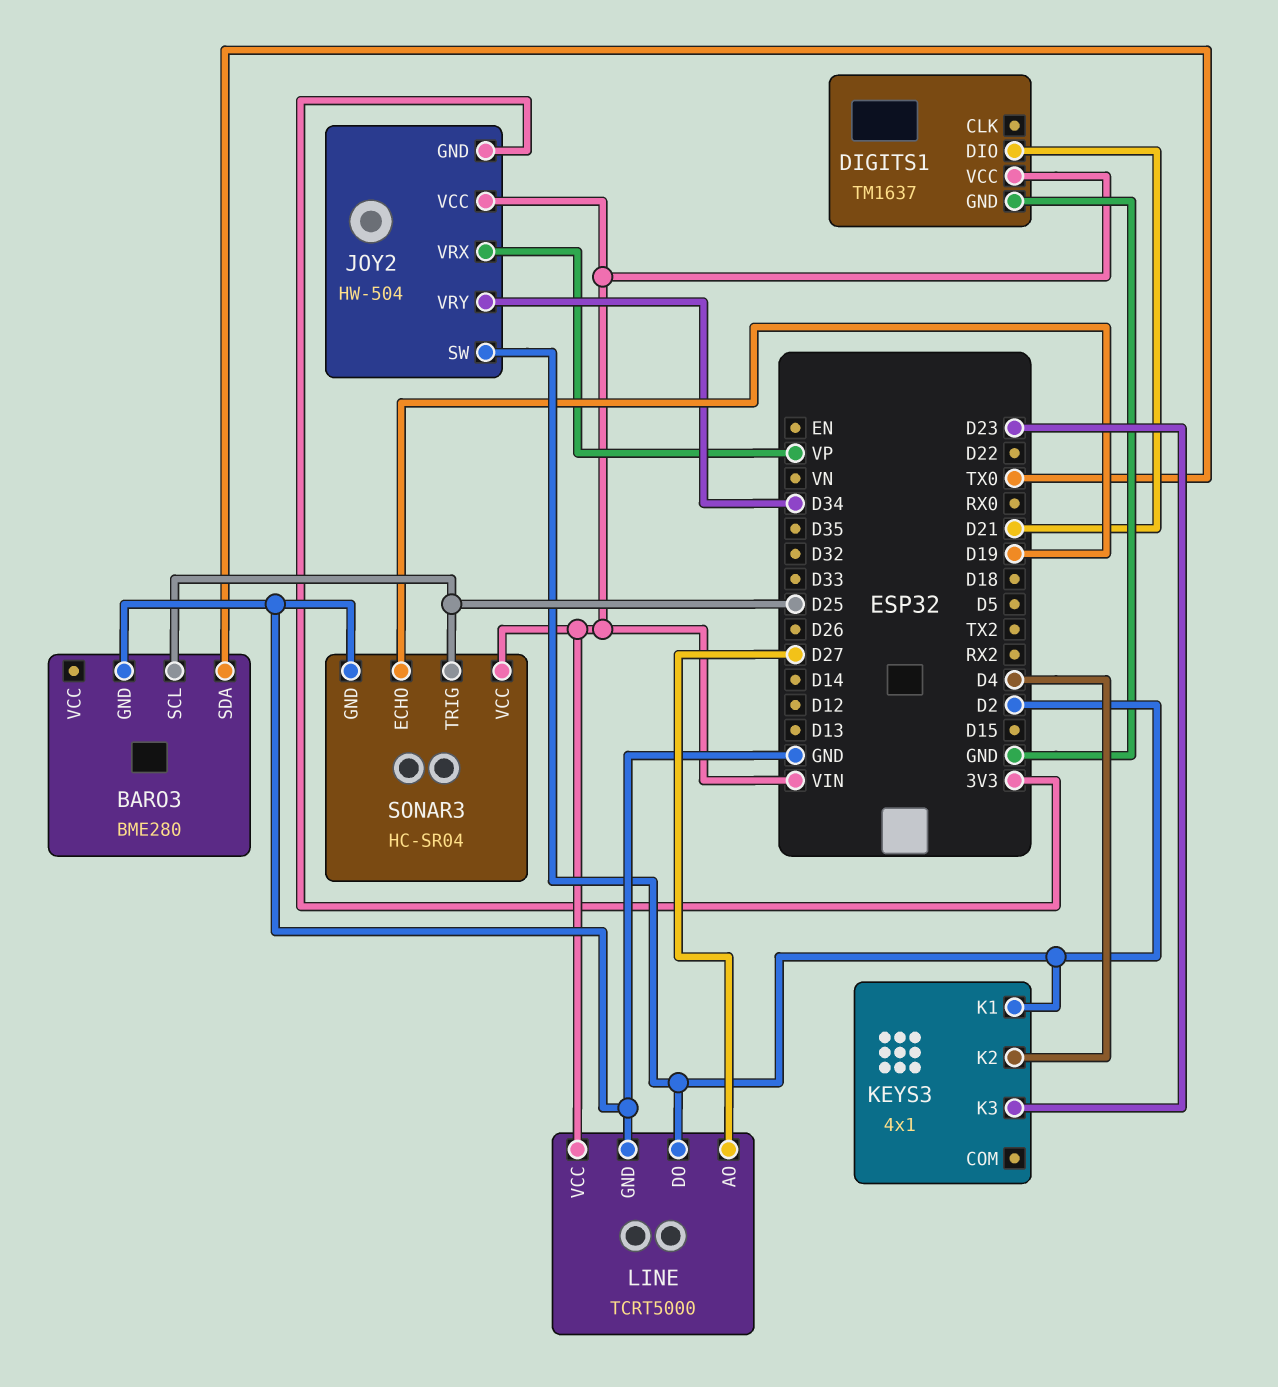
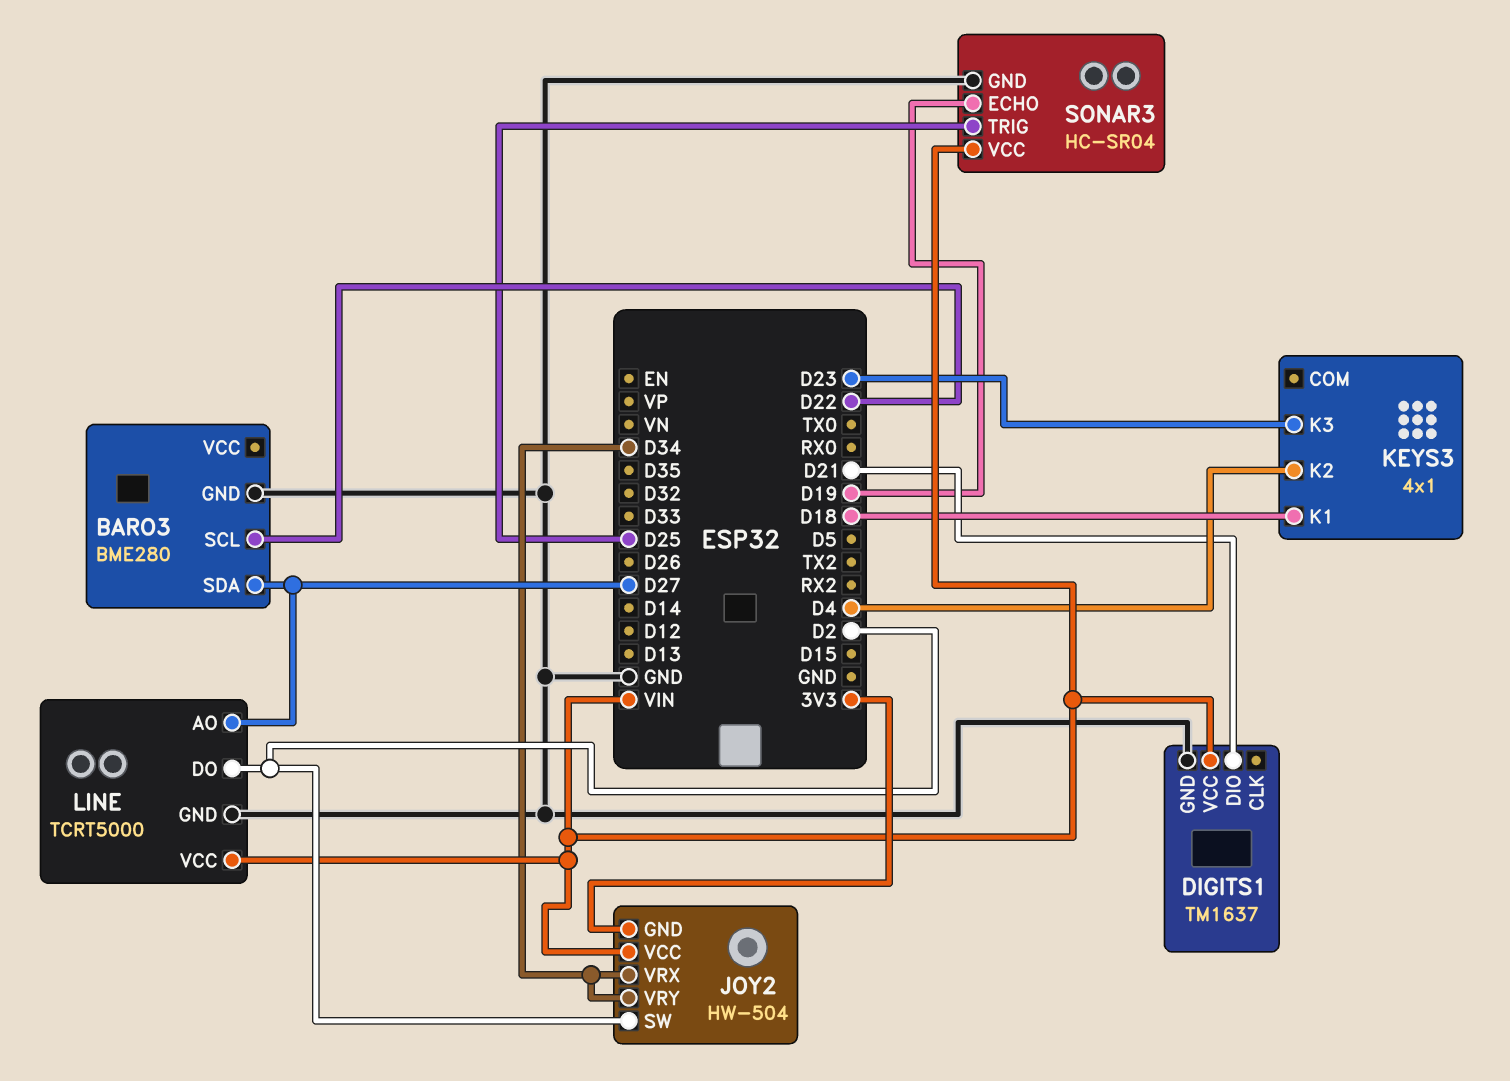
BARO3 pin SCL: D25 -> D22
BARO3 pin SDA: TX0 -> D27
JOY2 pin VRX: VP -> D34
KEYS3 pin K1: D2 -> D18

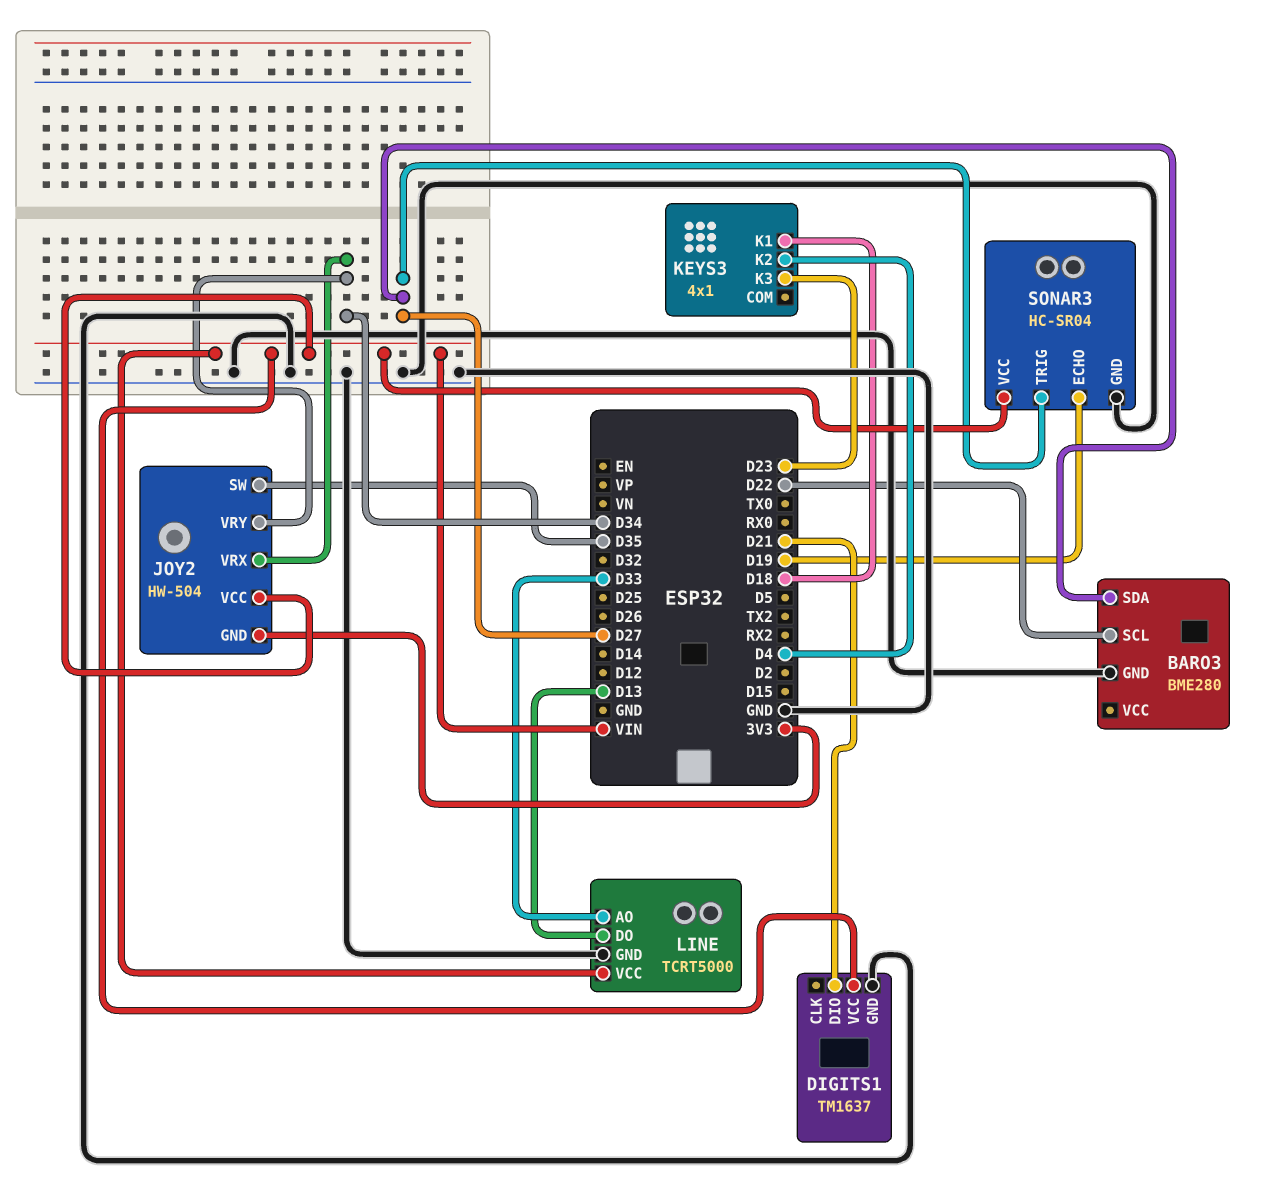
JOY2 pin SW: D2 -> D35
LINE pin AO: D27 -> D33
LINE pin DO: D2 -> D13
SONAR3 pin TRIG: D25 -> D27

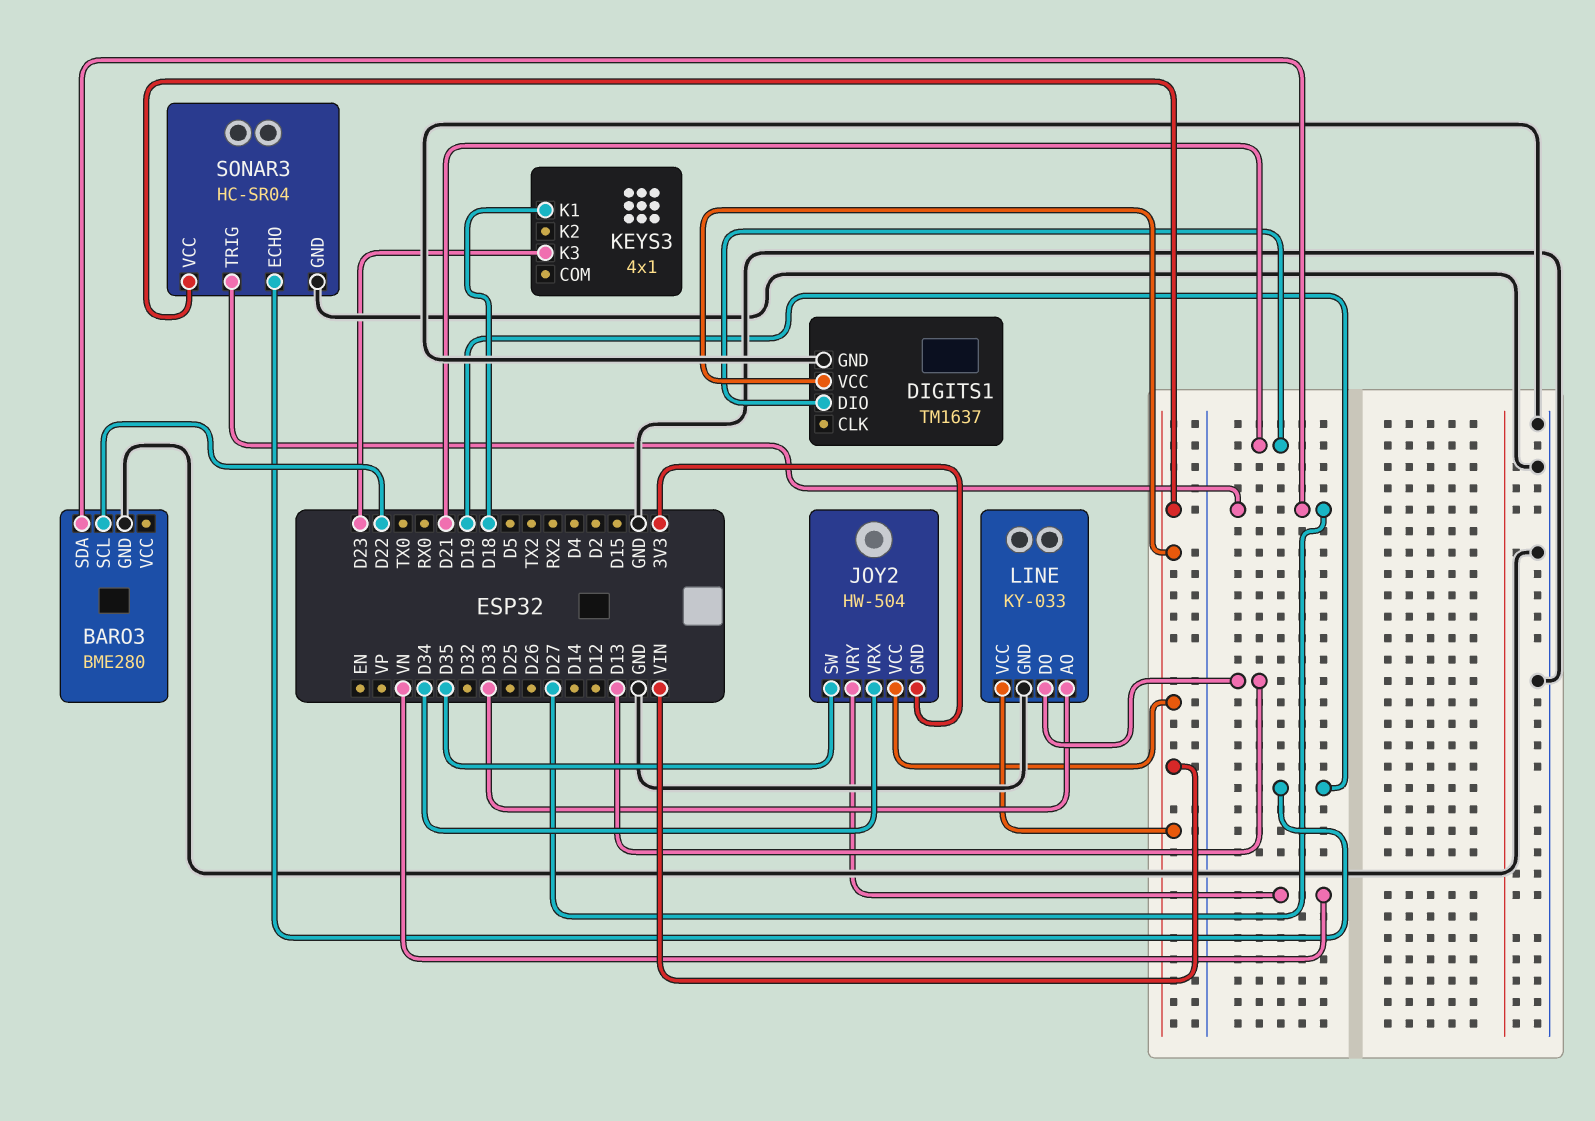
JOY2 pin VRY: D34 -> VN
KEYS3 pin K2: D4 -> none
LINE: TCRT5000 -> KY-033

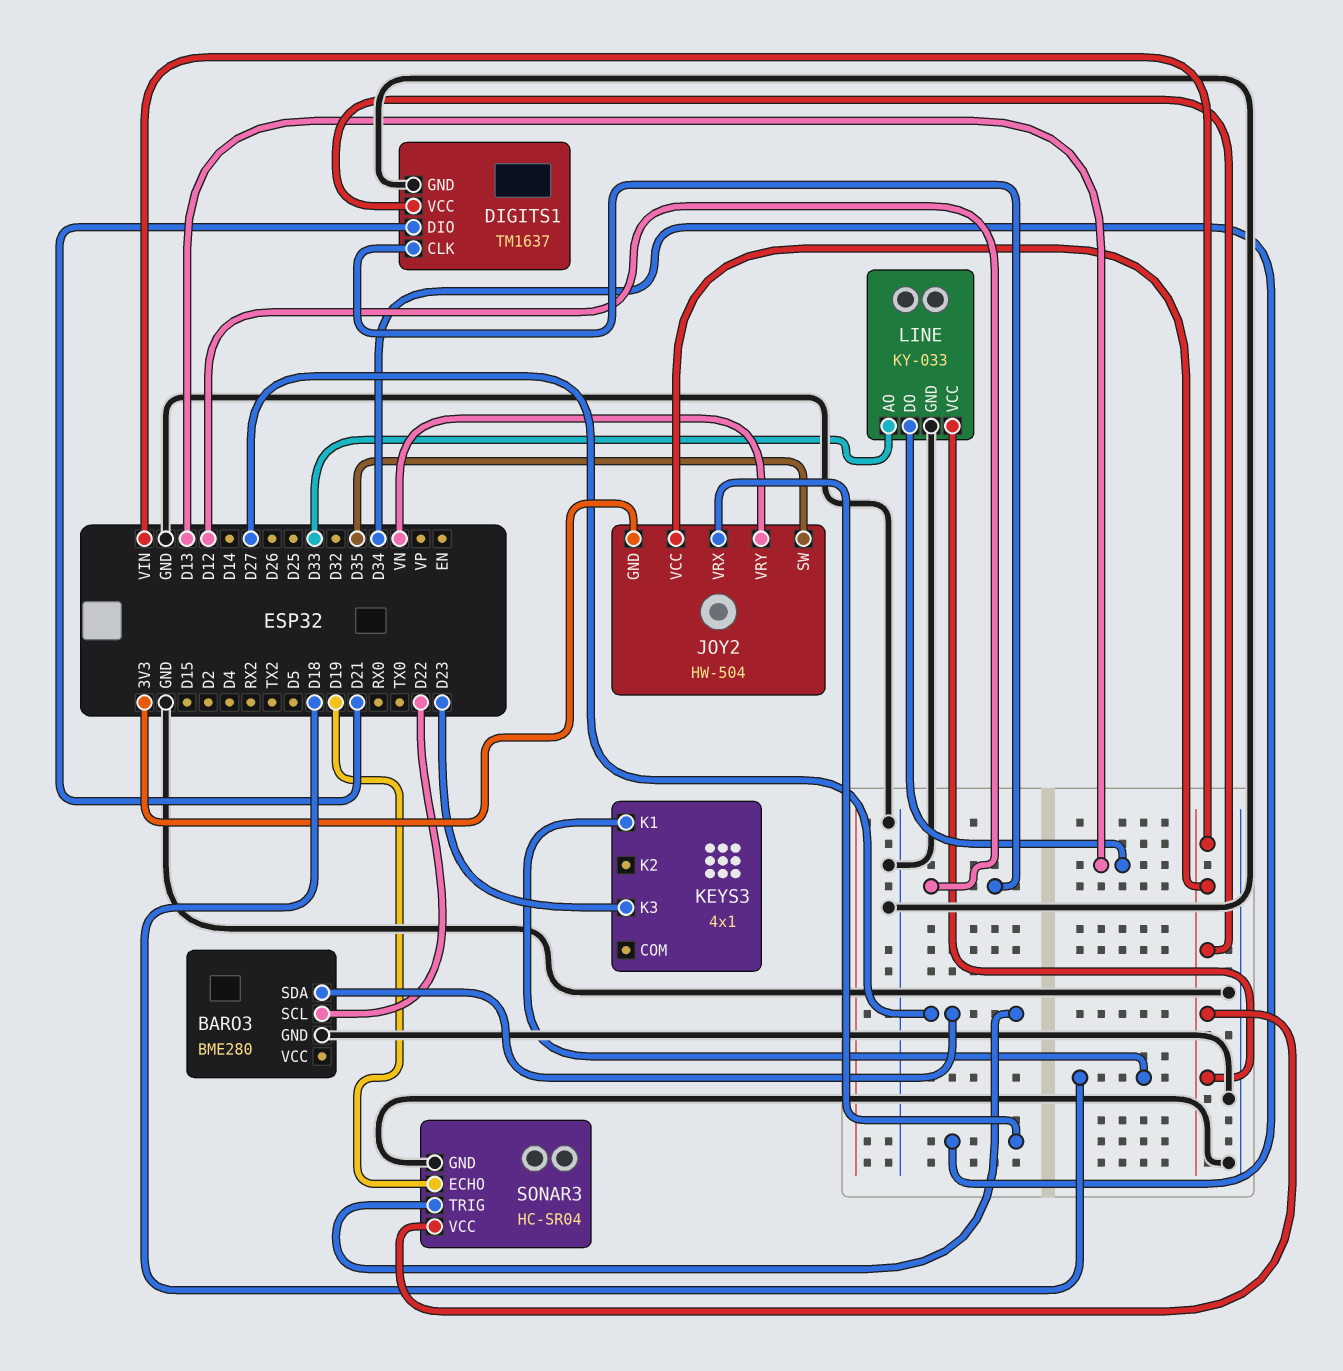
DIGITS1 pin CLK: none -> D12

